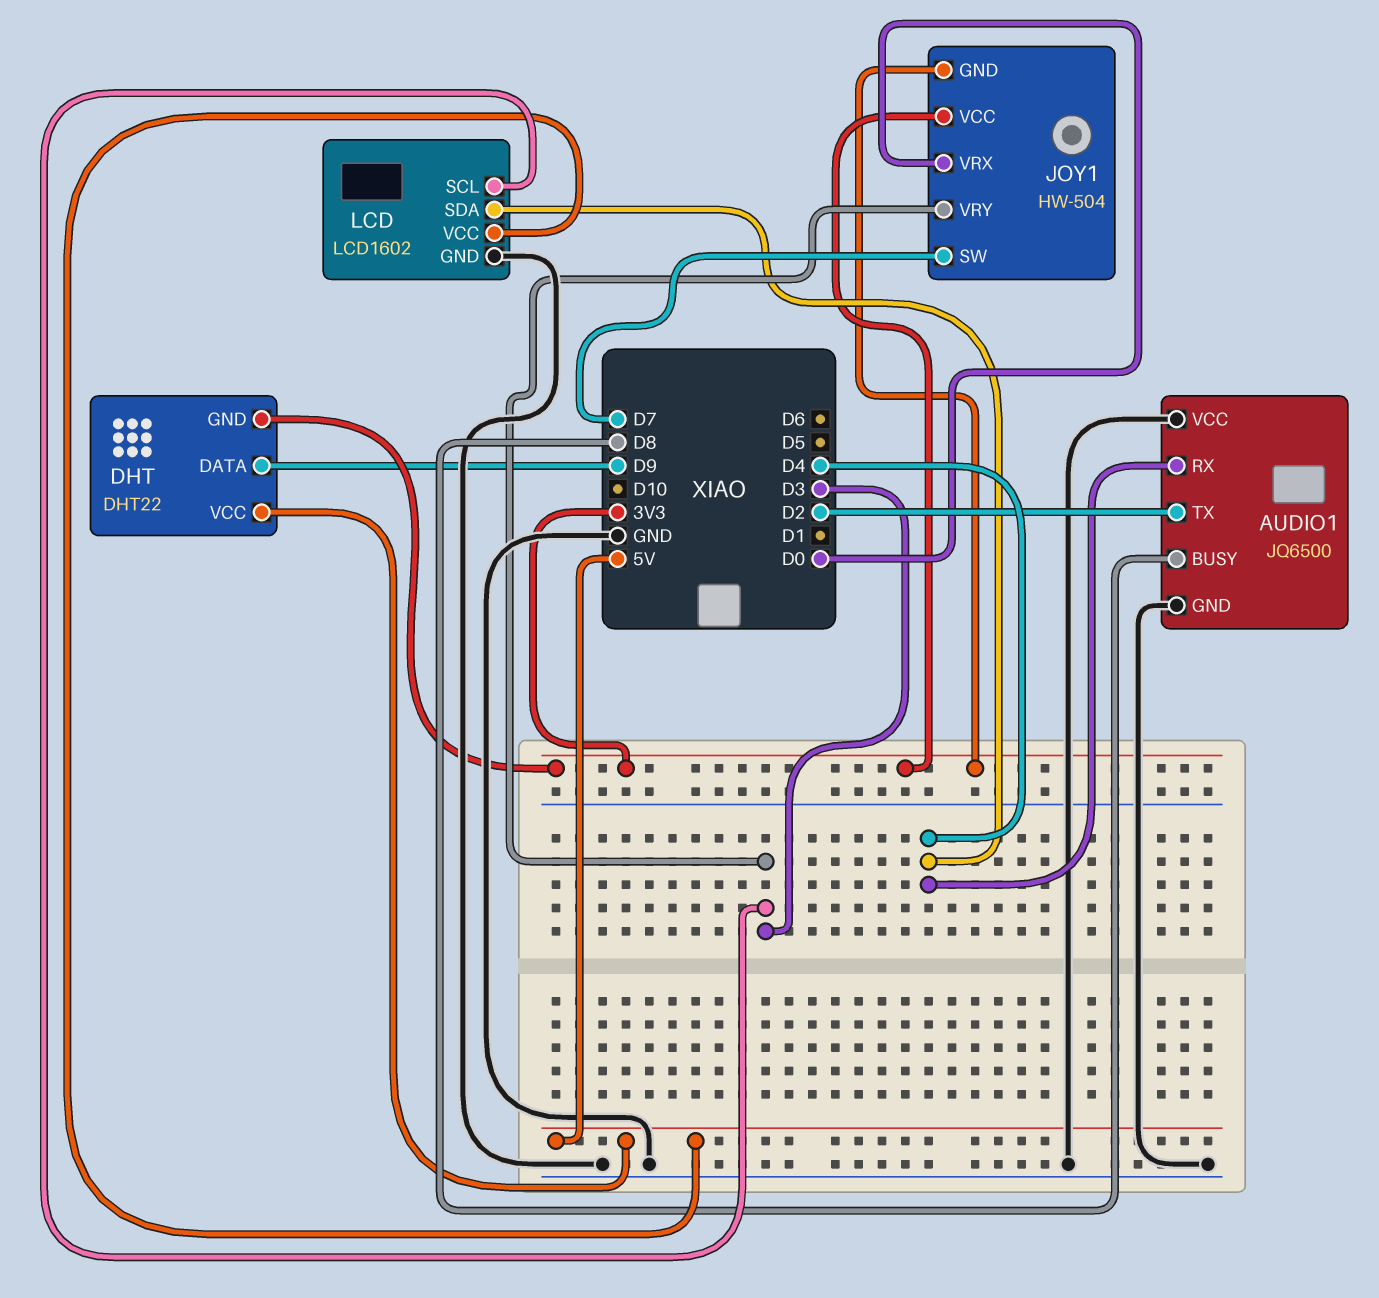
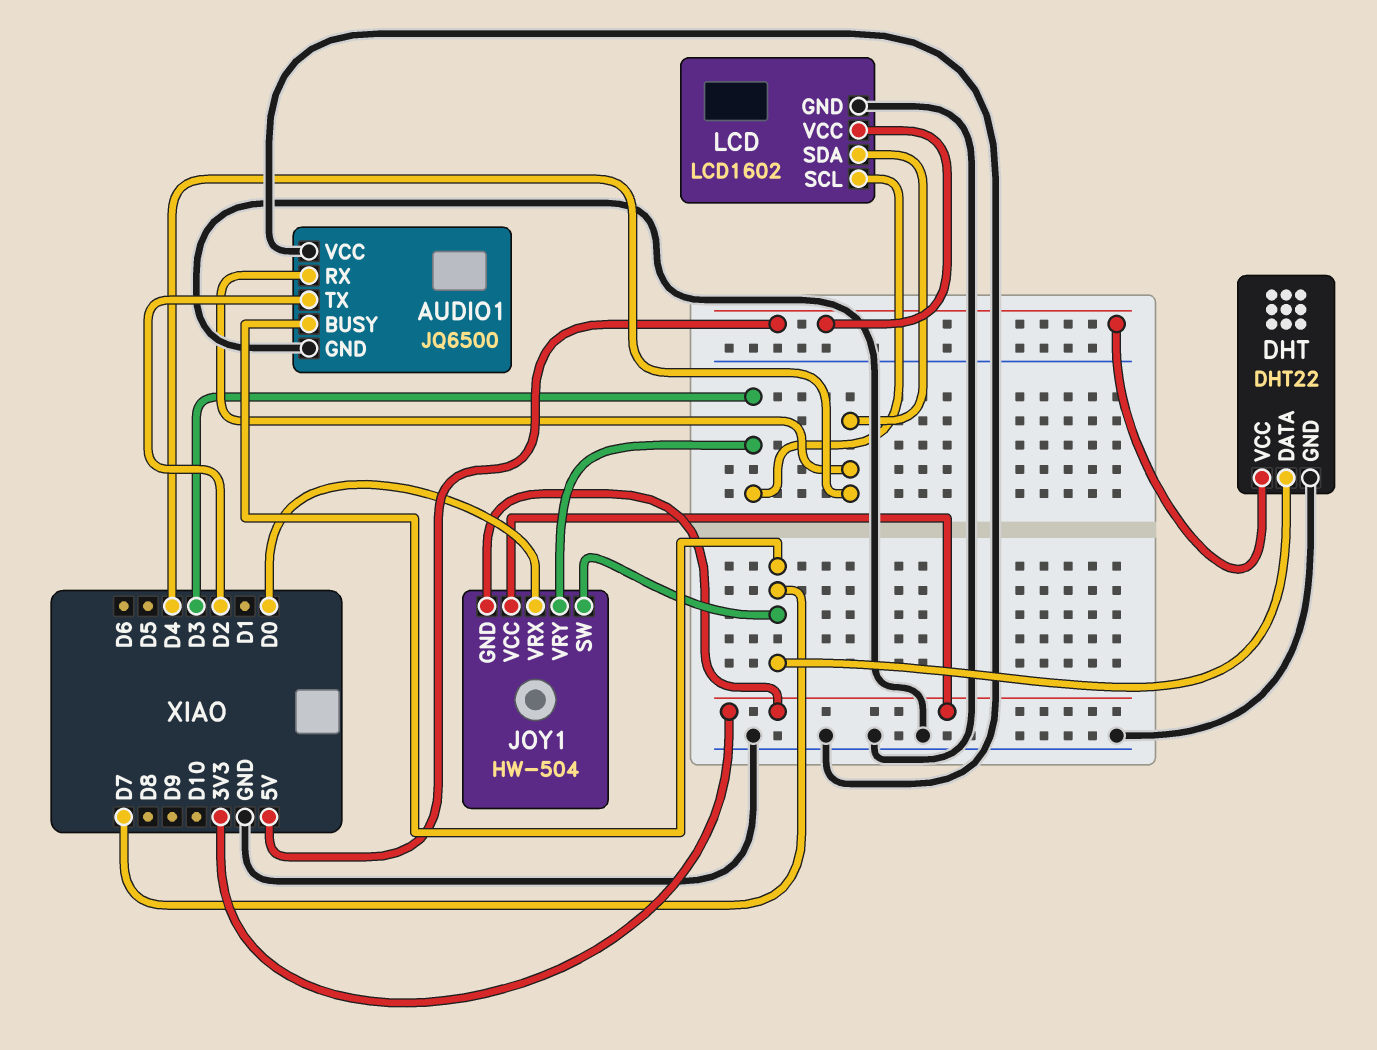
AUDIO1 pin BUSY: D8 -> D7
DHT pin DATA: D9 -> D7
DHT pin GND: 3V3 -> GND

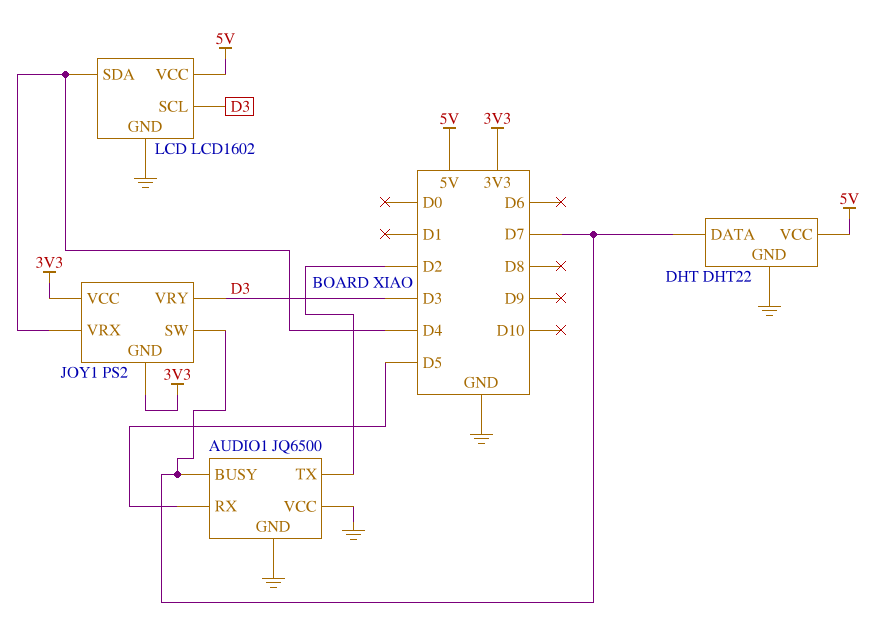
AUDIO1 pin RX: D4 -> D5
JOY1: HW-504 -> PS2
JOY1 pin VRX: D0 -> D4

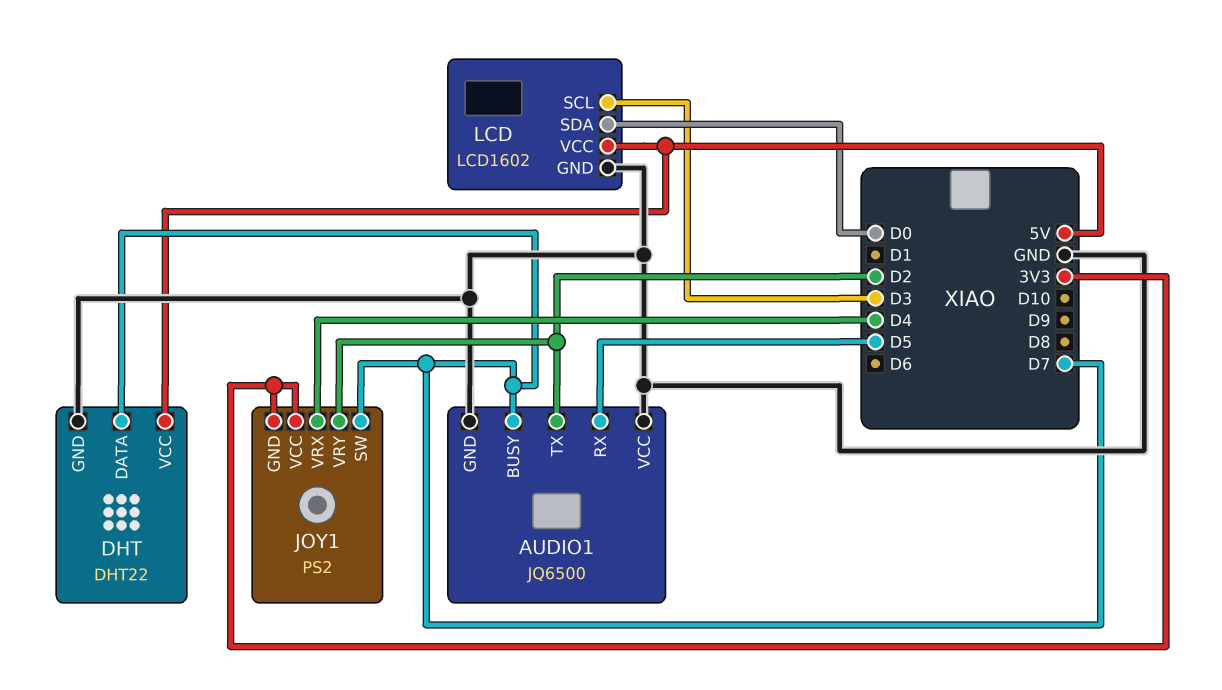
JOY1 pin VRY: D3 -> D2
LCD pin SDA: D4 -> D0

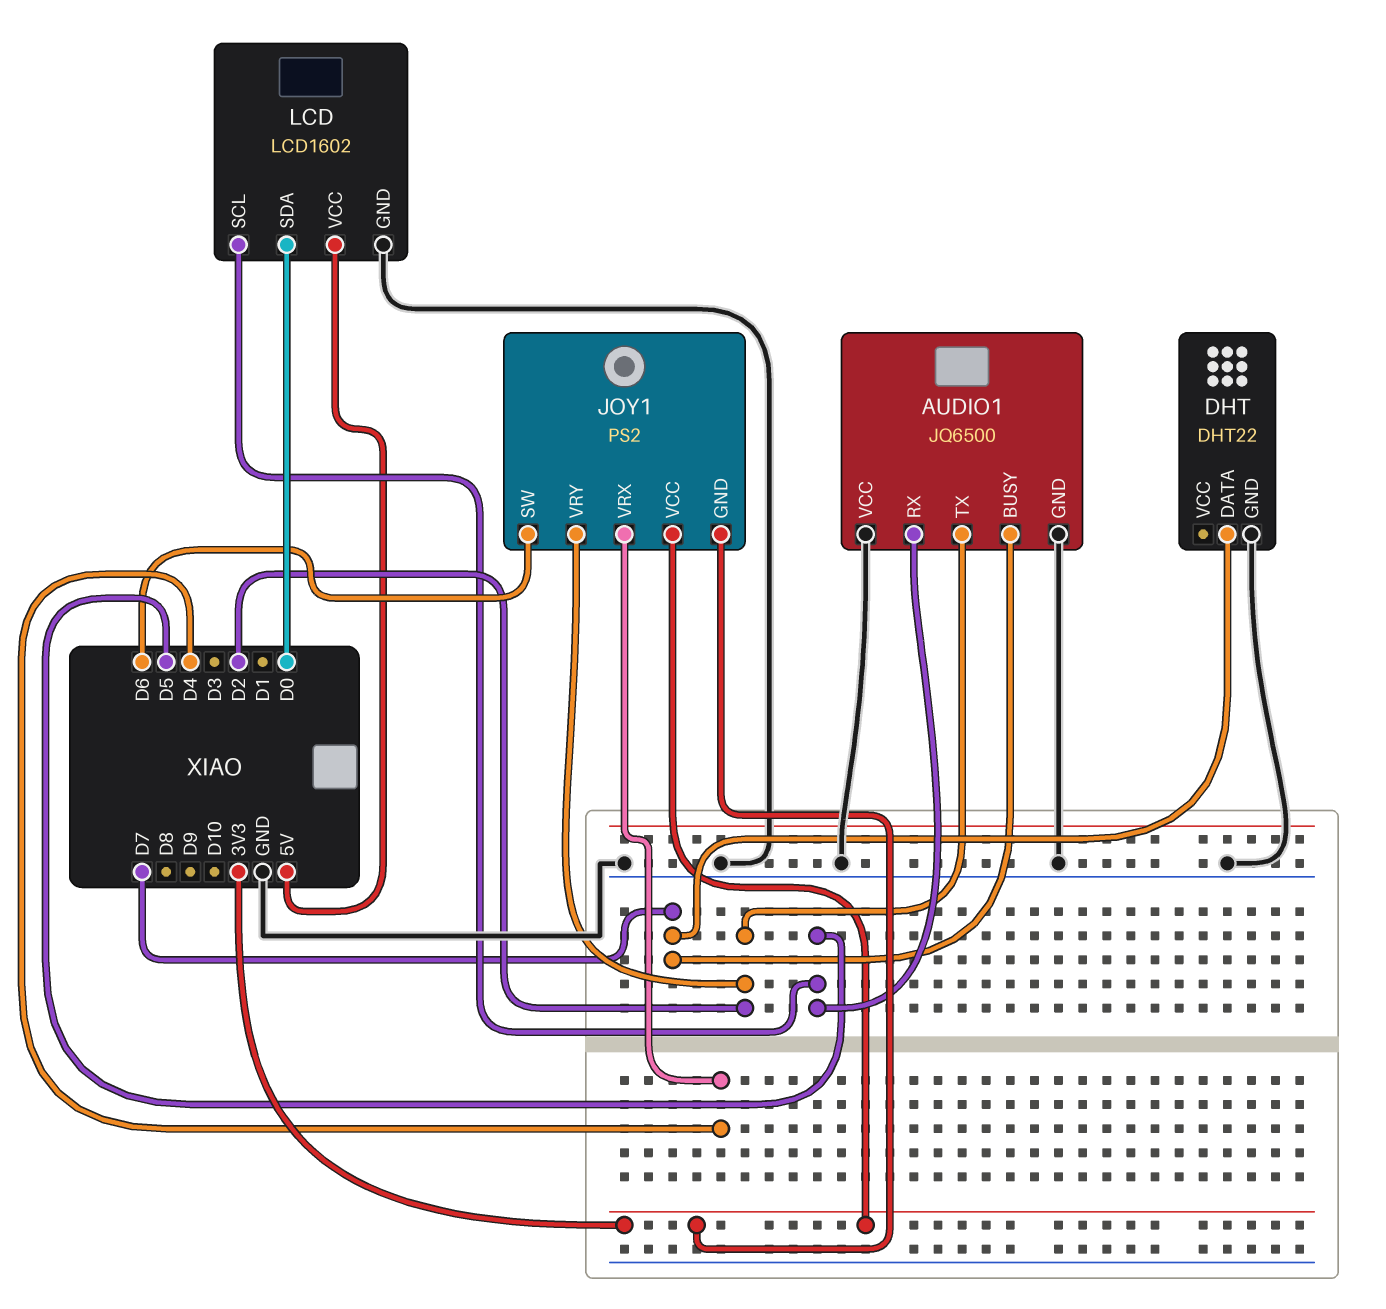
DHT pin VCC: 5V -> none
JOY1 pin SW: D7 -> D6
LCD pin SCL: D3 -> D5

